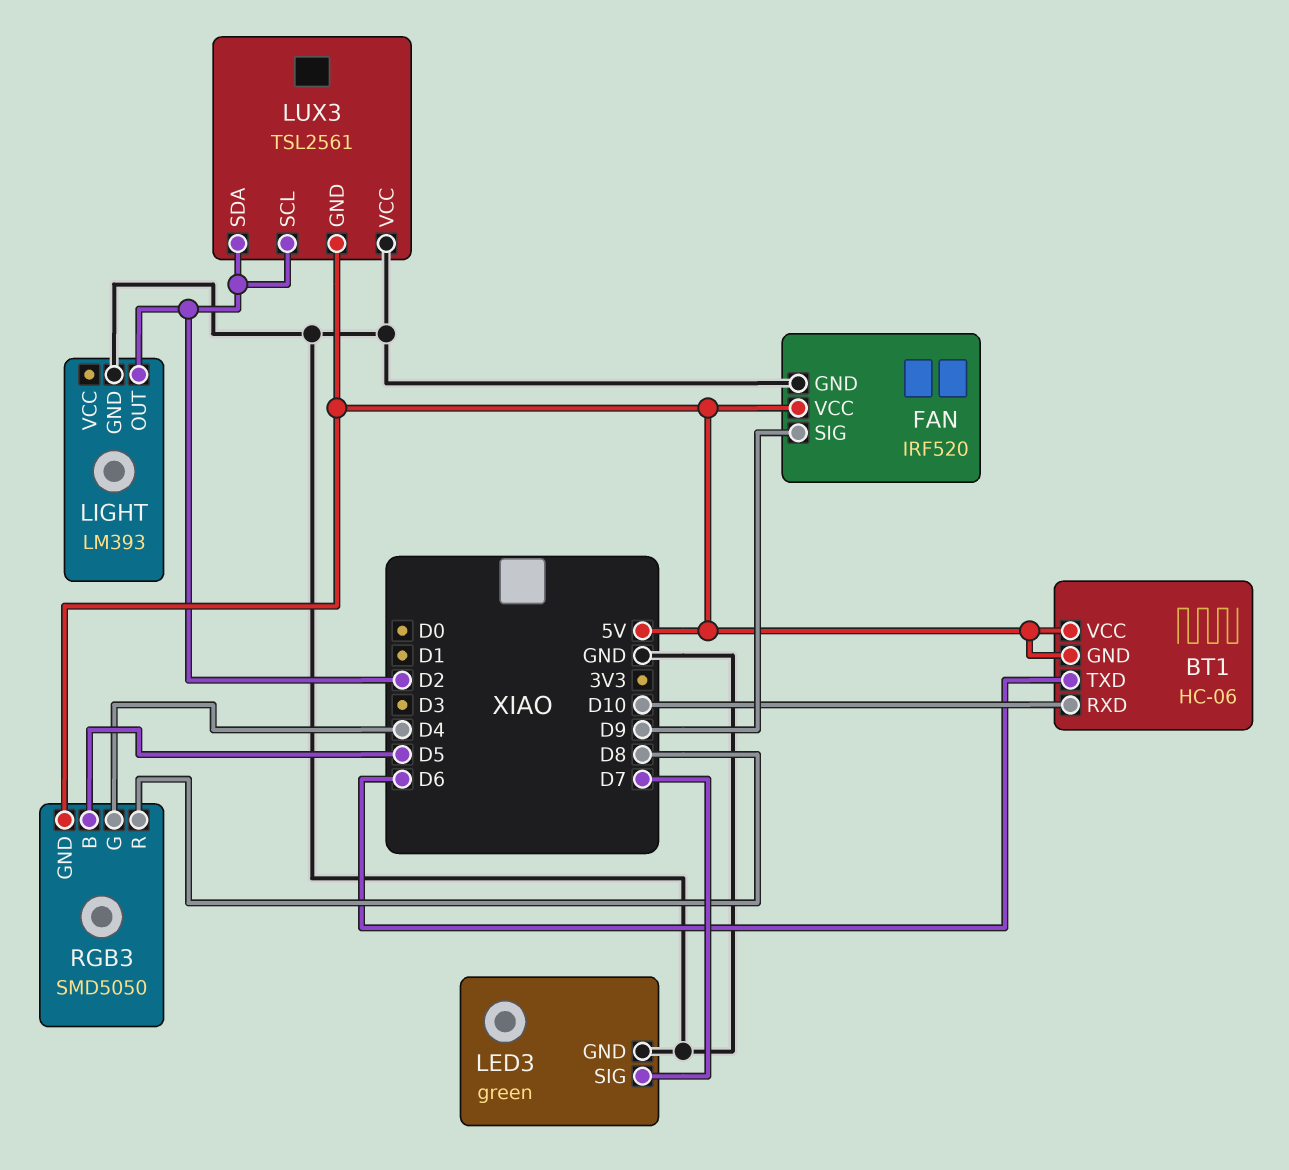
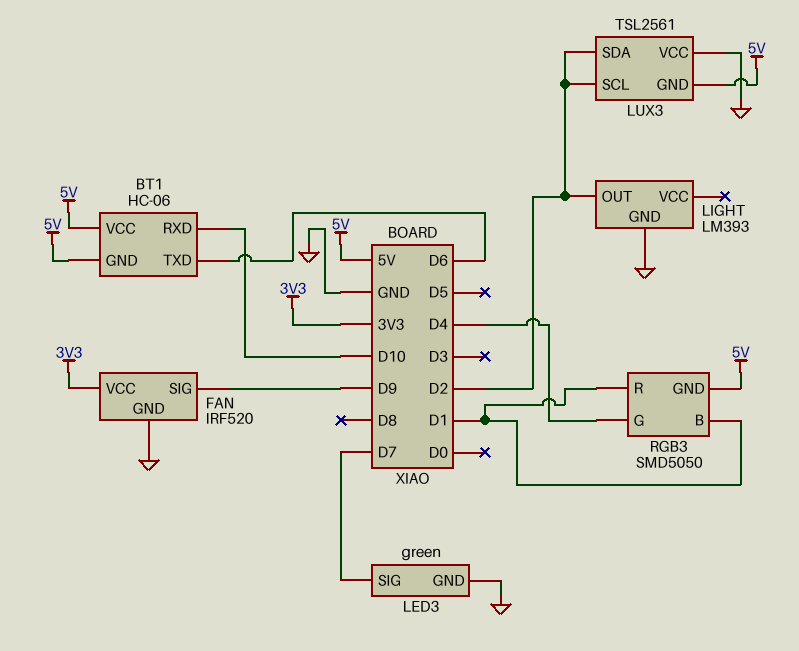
FAN pin VCC: 5V -> 3V3
RGB3 pin B: D5 -> D1
RGB3 pin R: D8 -> D1

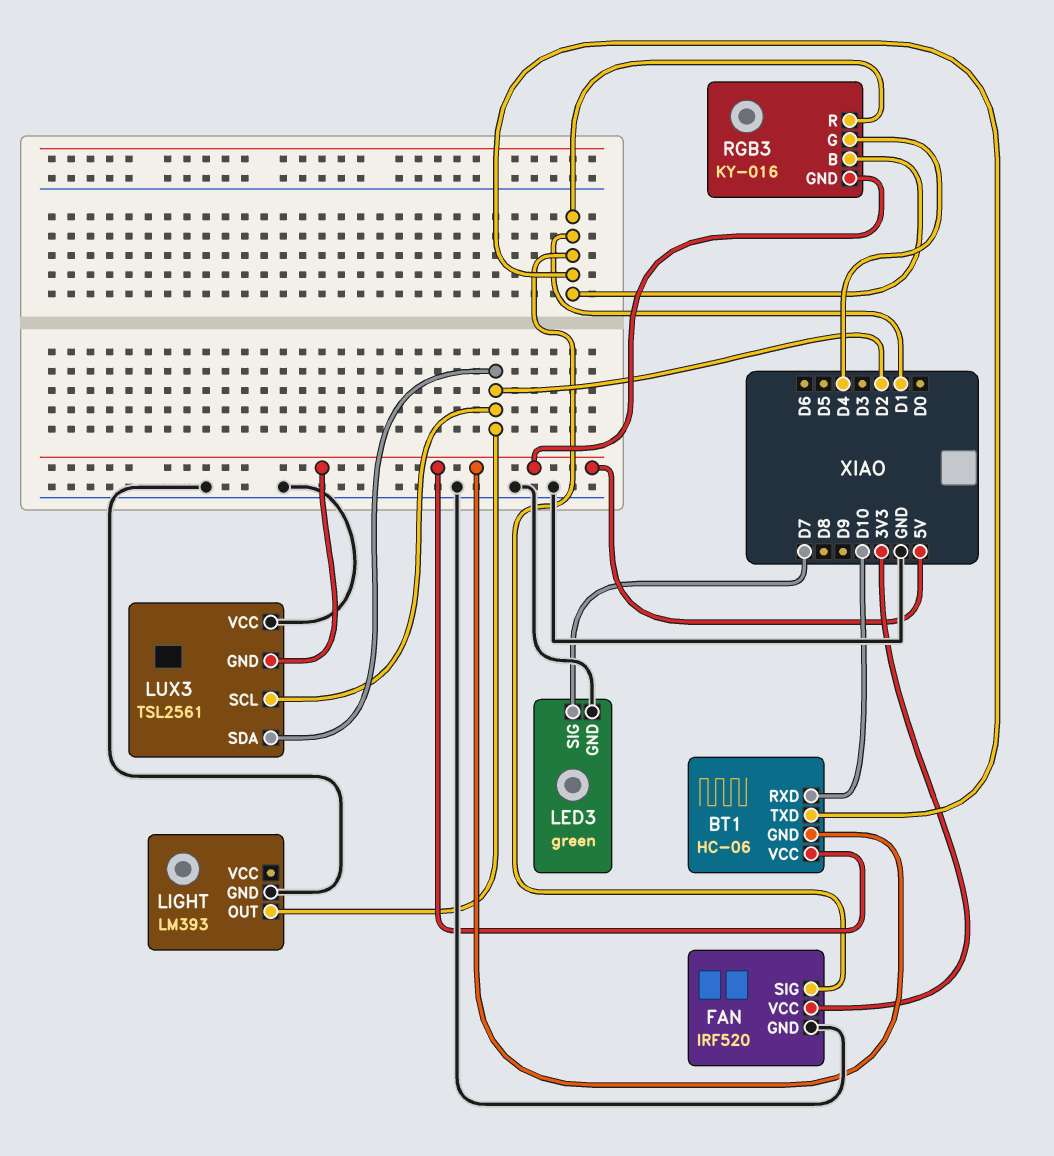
BT1 pin TXD: D6 -> D1
FAN pin SIG: D9 -> D1
RGB3: SMD5050 -> KY-016

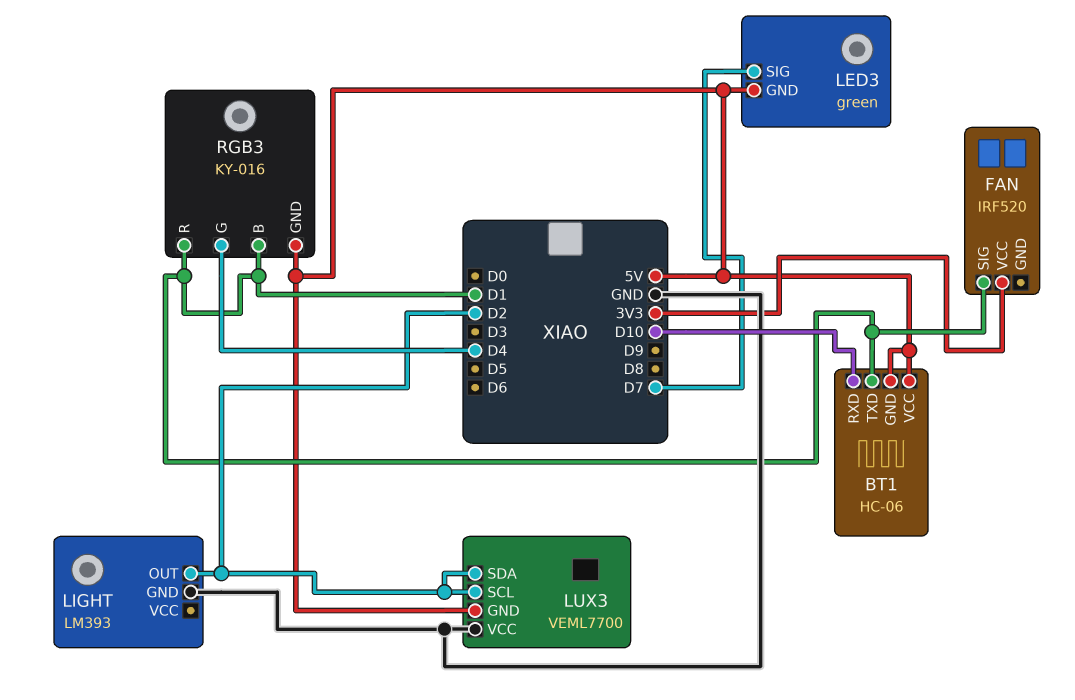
FAN pin GND: GND -> none
LED3 pin GND: GND -> 5V
LUX3: TSL2561 -> VEML7700

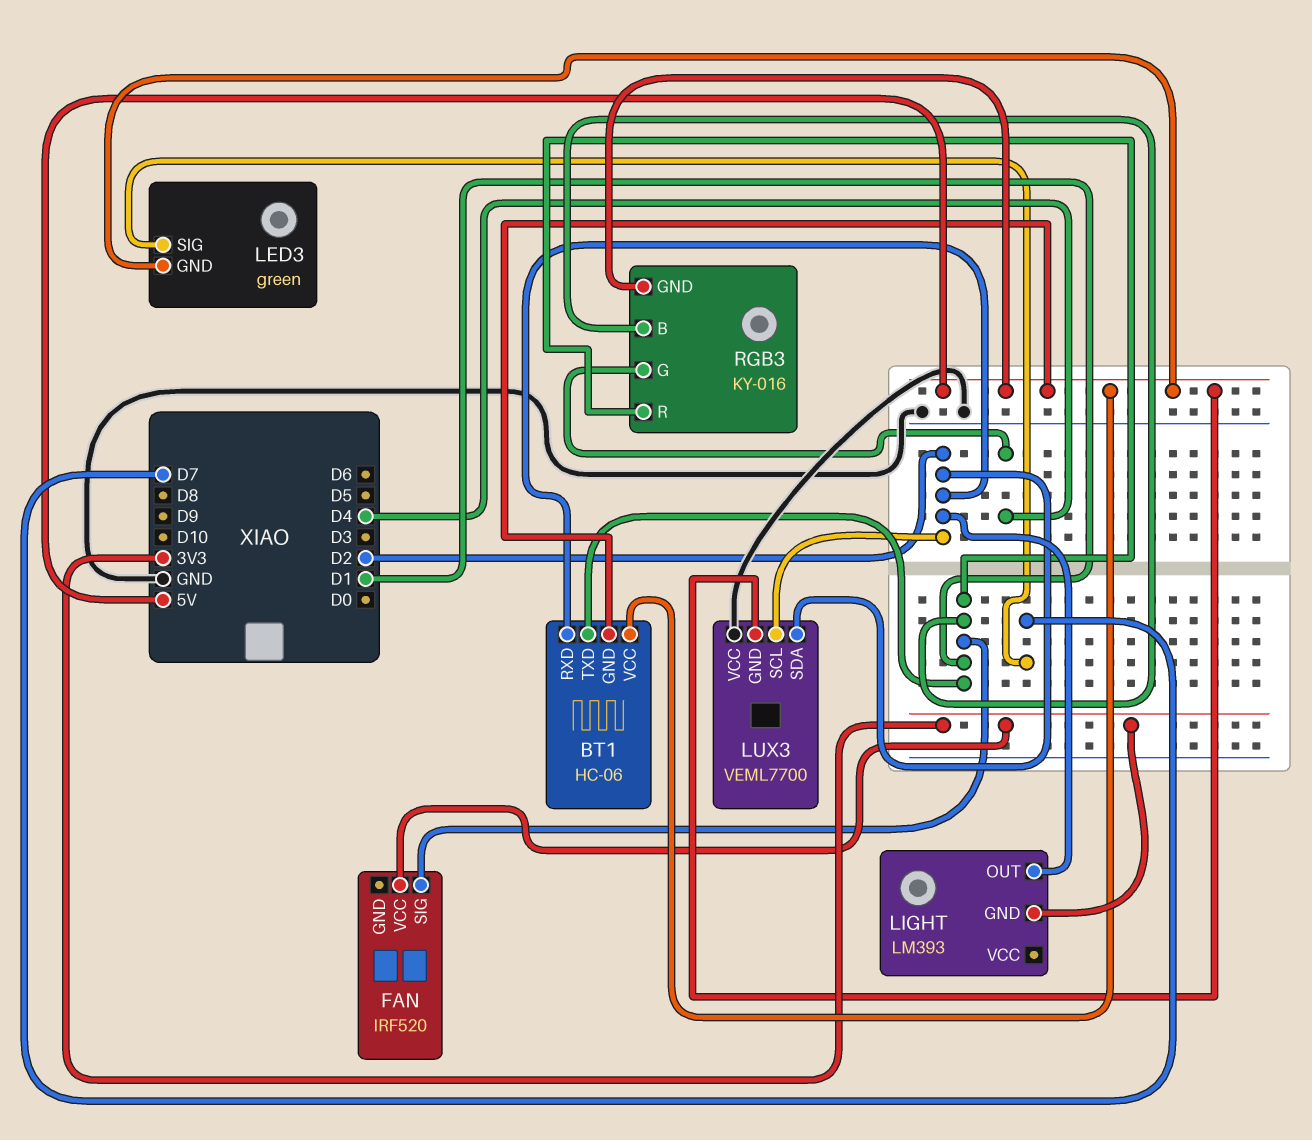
BT1 pin RXD: D10 -> D2
LIGHT pin GND: GND -> 3V3

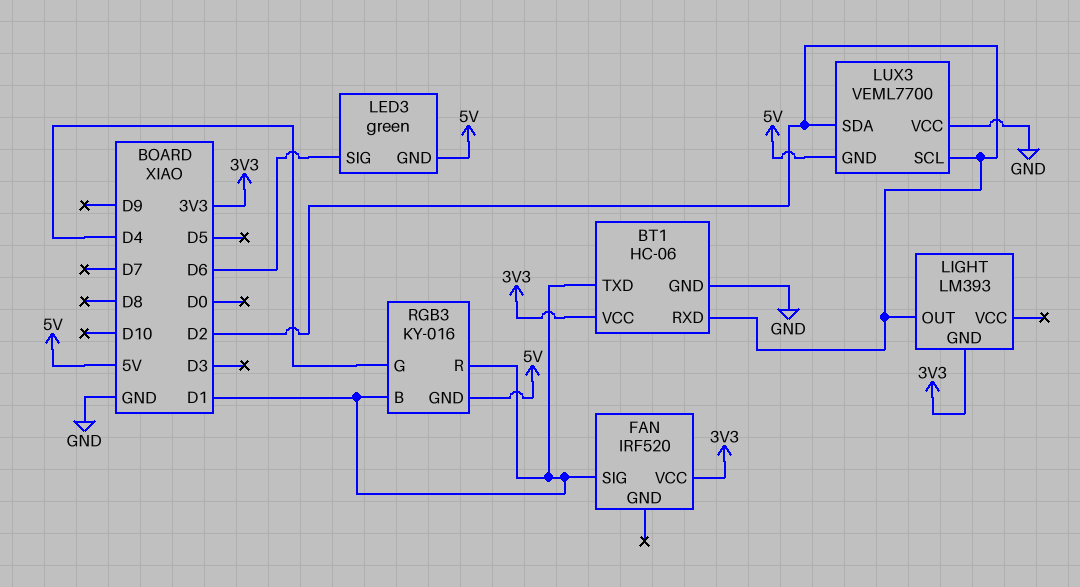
BT1 pin GND: 5V -> GND
BT1 pin VCC: 5V -> 3V3
LED3 pin SIG: D7 -> D6

